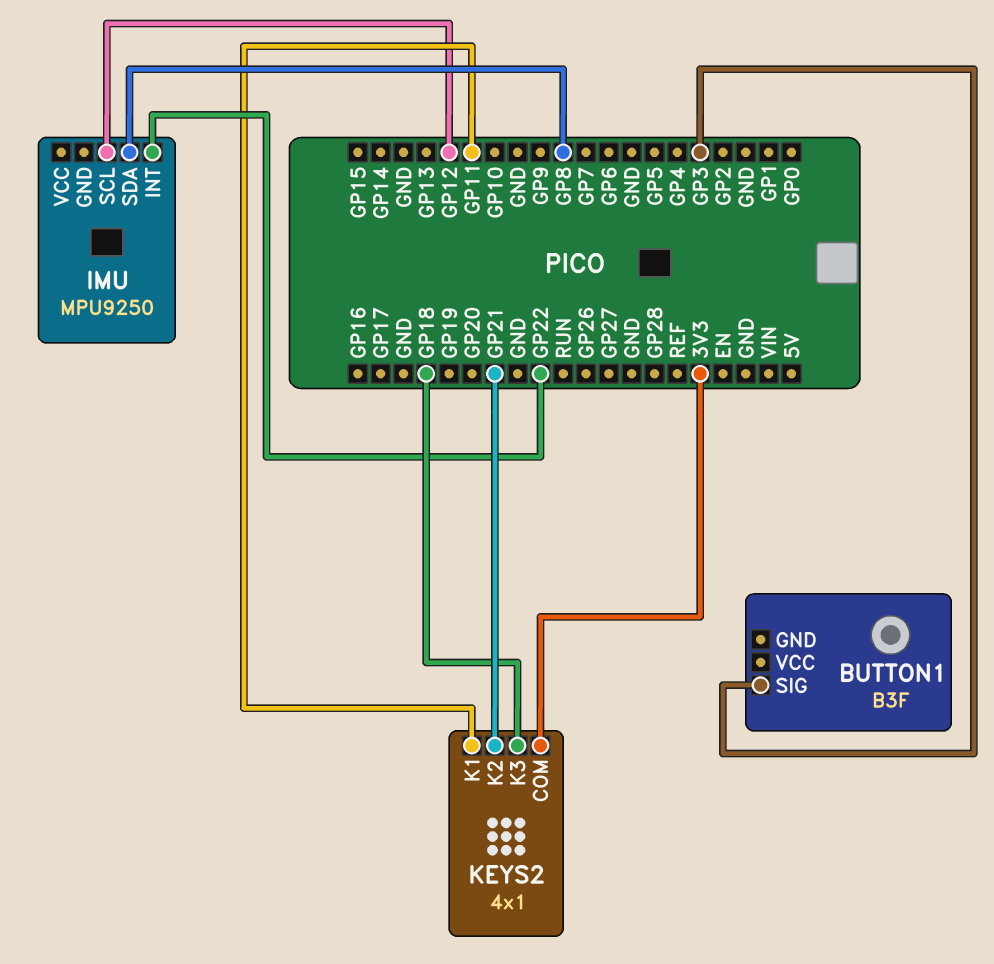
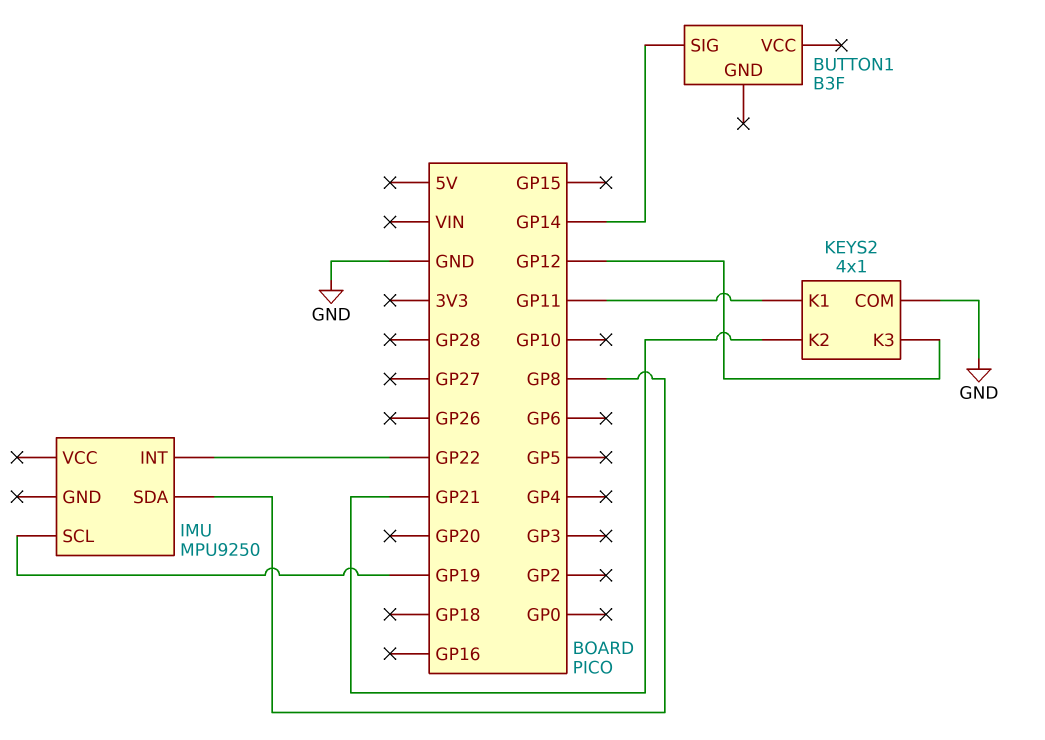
BUTTON1 pin SIG: GP3 -> GP14
IMU pin SCL: GP12 -> GP19
KEYS2 pin COM: 3V3 -> GND
KEYS2 pin K3: GP18 -> GP12

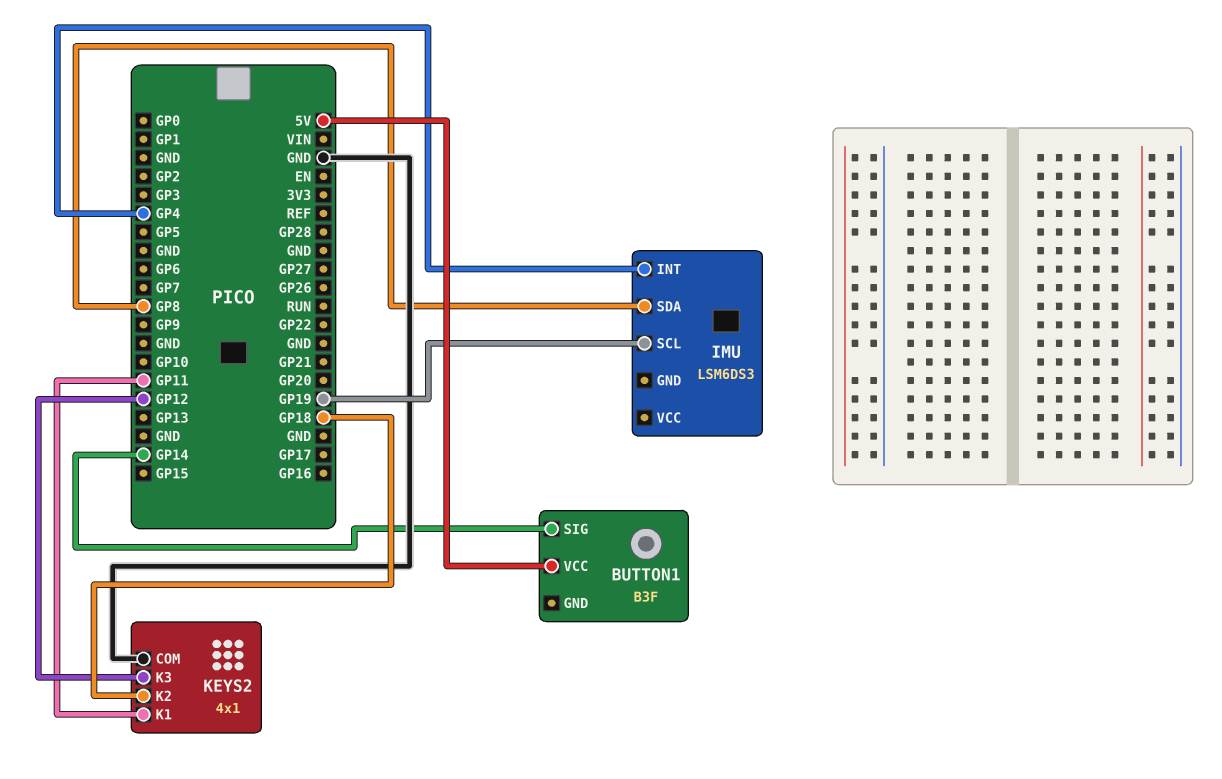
BUTTON1 pin VCC: none -> 5V
IMU: MPU9250 -> LSM6DS3
IMU pin INT: GP22 -> GP4
KEYS2 pin K2: GP21 -> GP18

